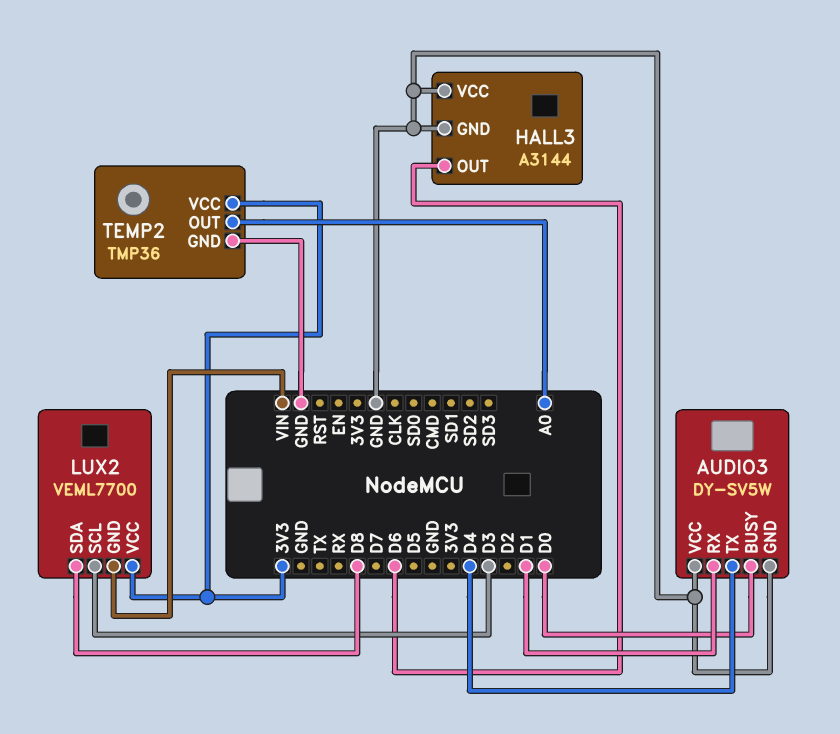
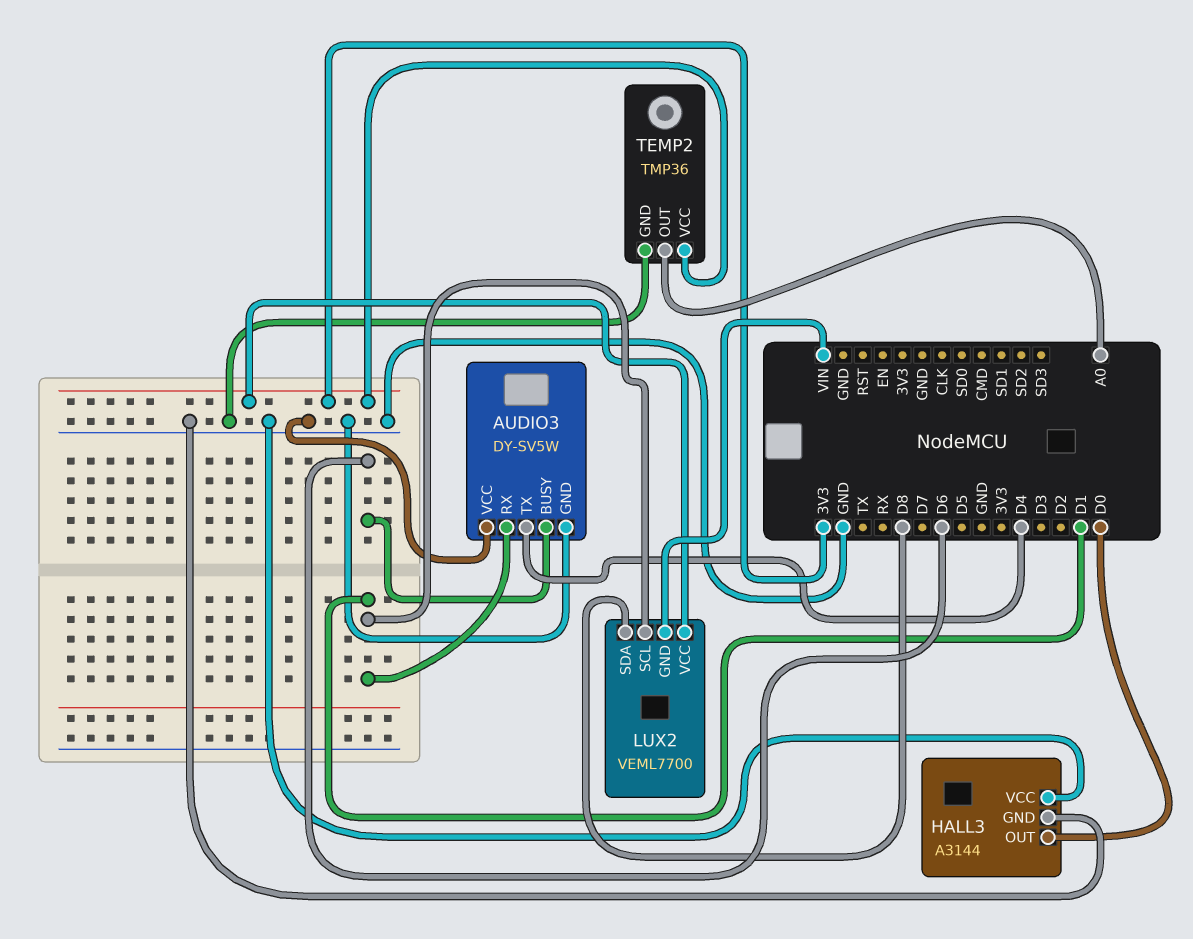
AUDIO3 pin BUSY: D0 -> D6
HALL3 pin OUT: D6 -> D0
LUX2 pin SCL: D3 -> D1

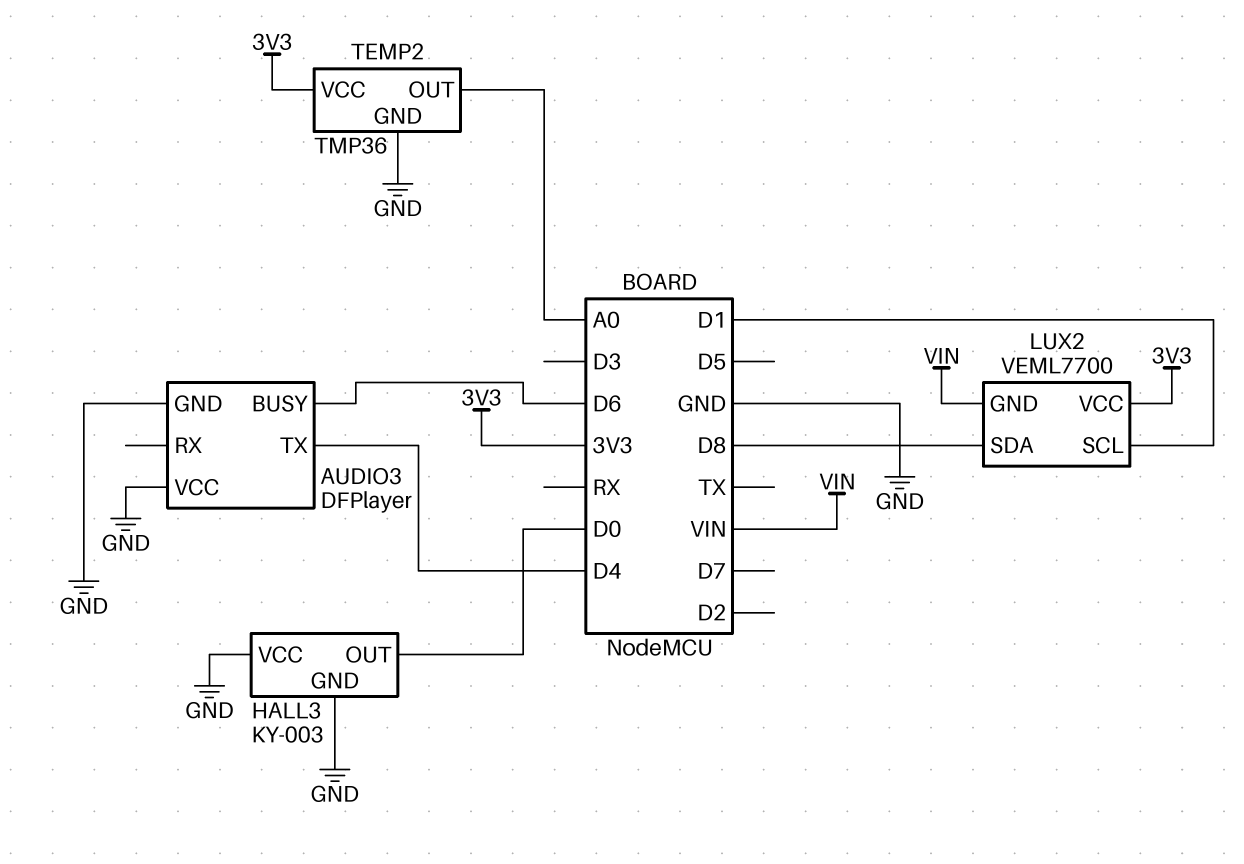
AUDIO3: DY-SV5W -> DFPlayer
AUDIO3 pin RX: D1 -> none
HALL3: A3144 -> KY-003

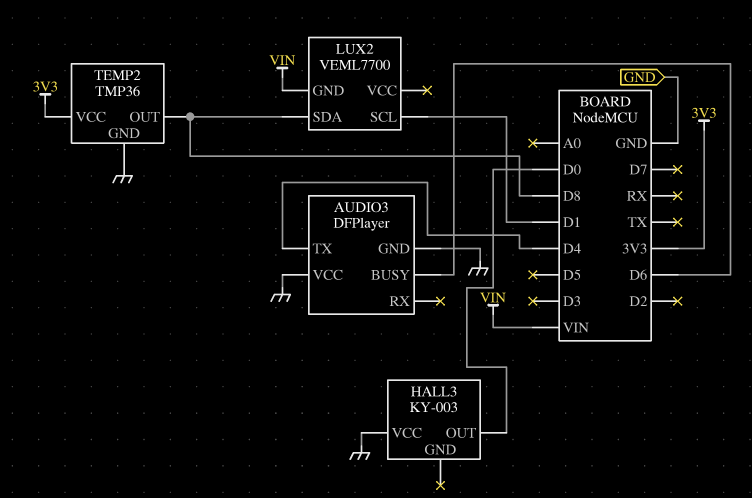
HALL3 pin GND: GND -> none
LUX2 pin VCC: 3V3 -> none
TEMP2 pin OUT: A0 -> D8

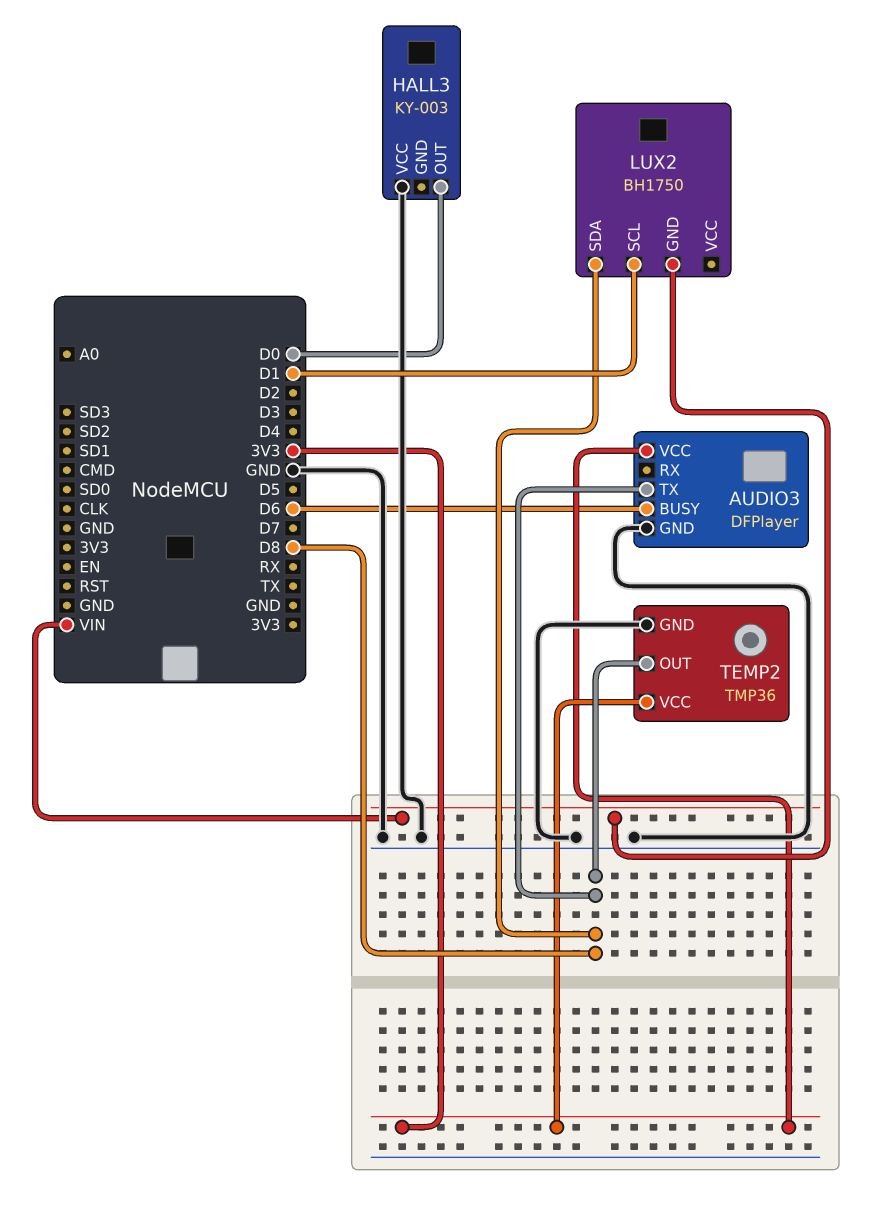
AUDIO3 pin TX: D4 -> D8
AUDIO3 pin VCC: GND -> 3V3
LUX2: VEML7700 -> BH1750

